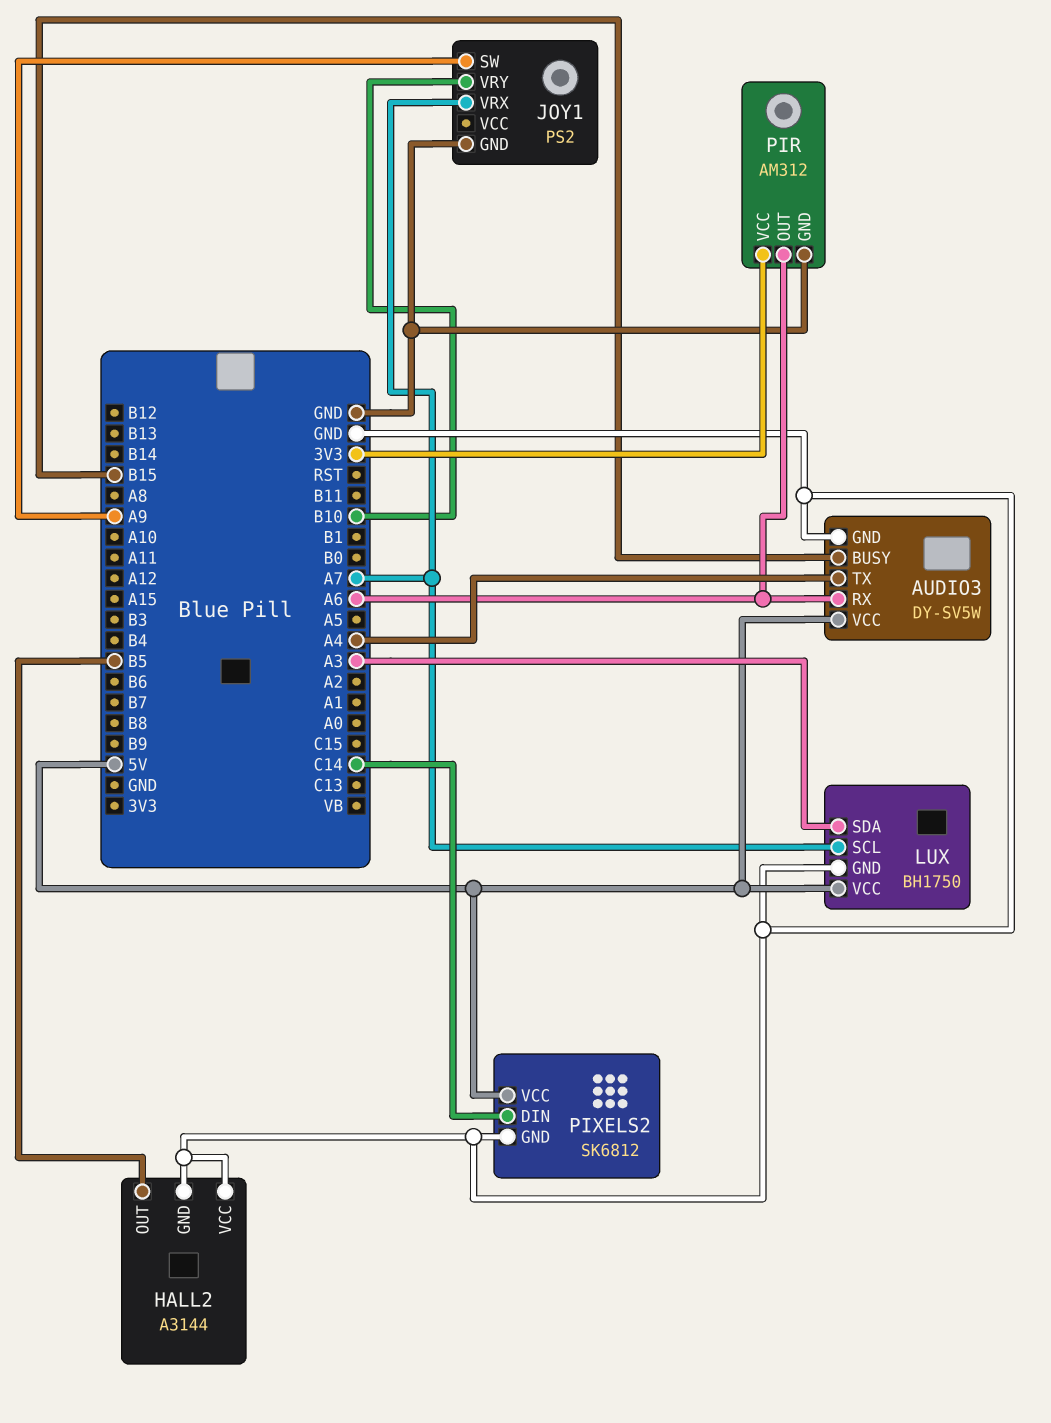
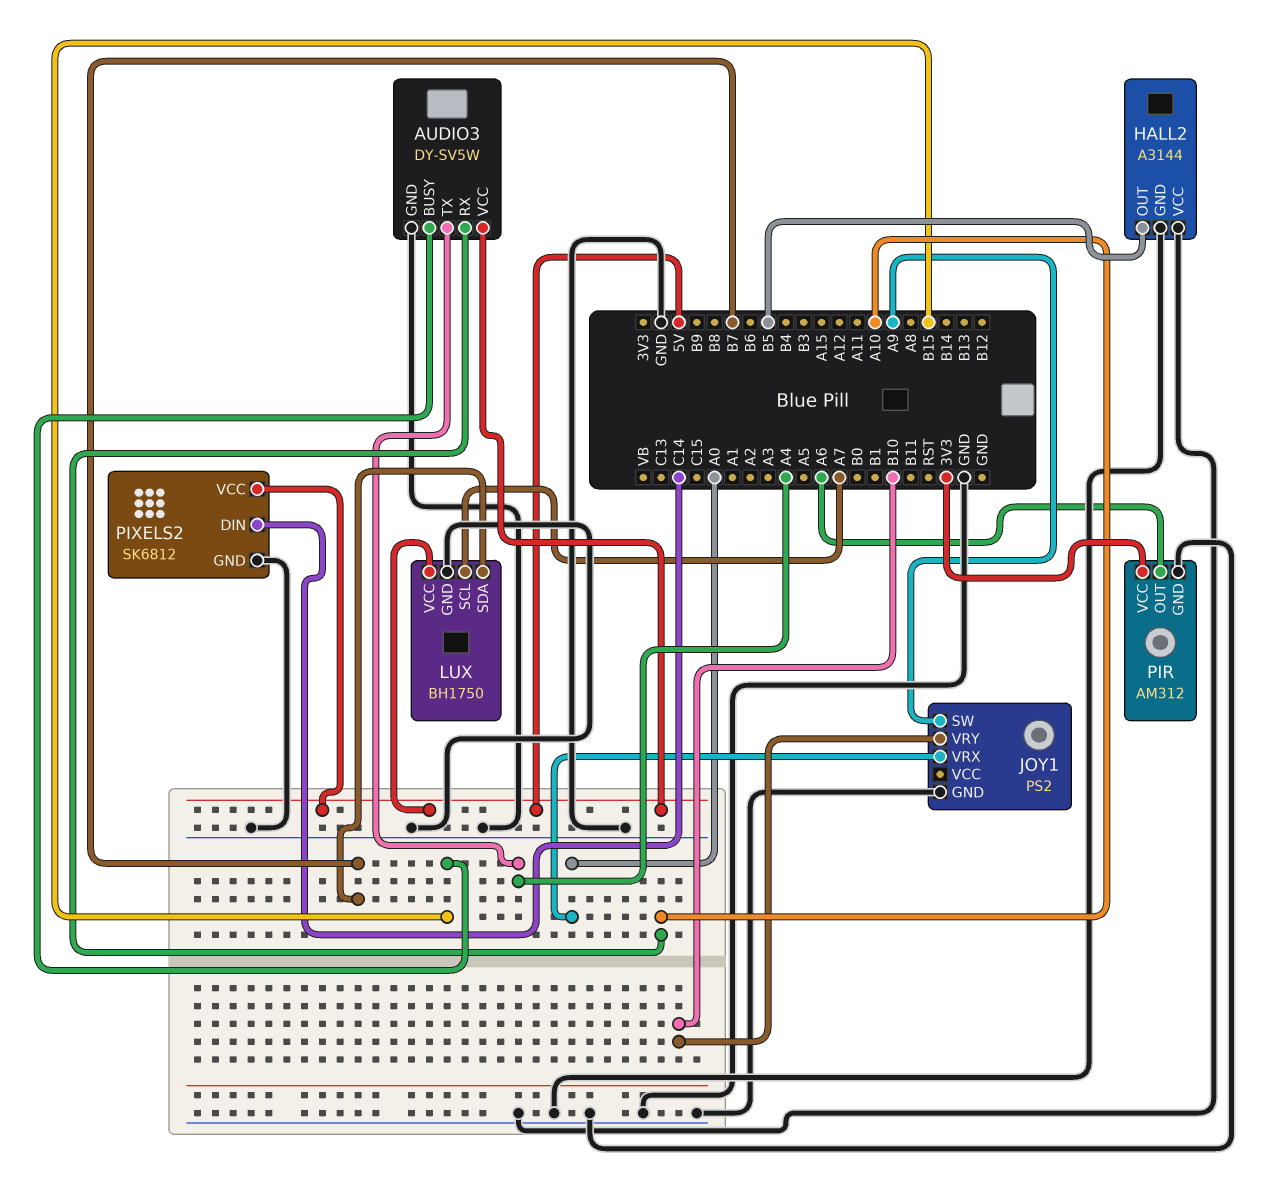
AUDIO3 pin RX: A6 -> A10
JOY1 pin VRX: A7 -> A0
LUX pin SDA: A3 -> B7

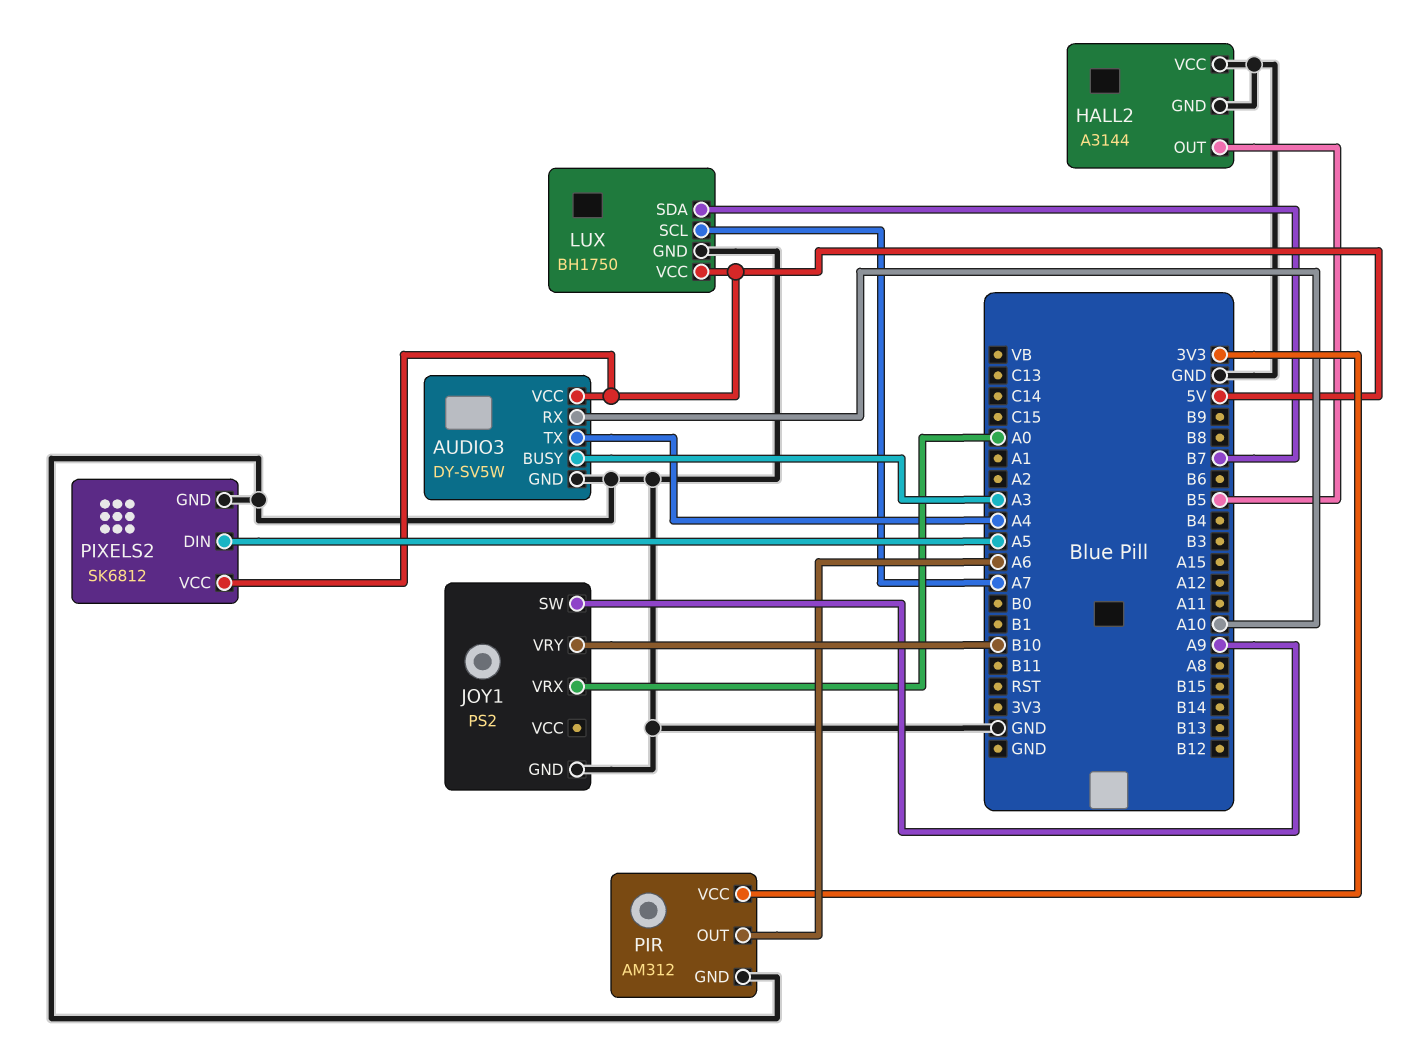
AUDIO3 pin BUSY: B15 -> A3
PIXELS2 pin DIN: C14 -> A5

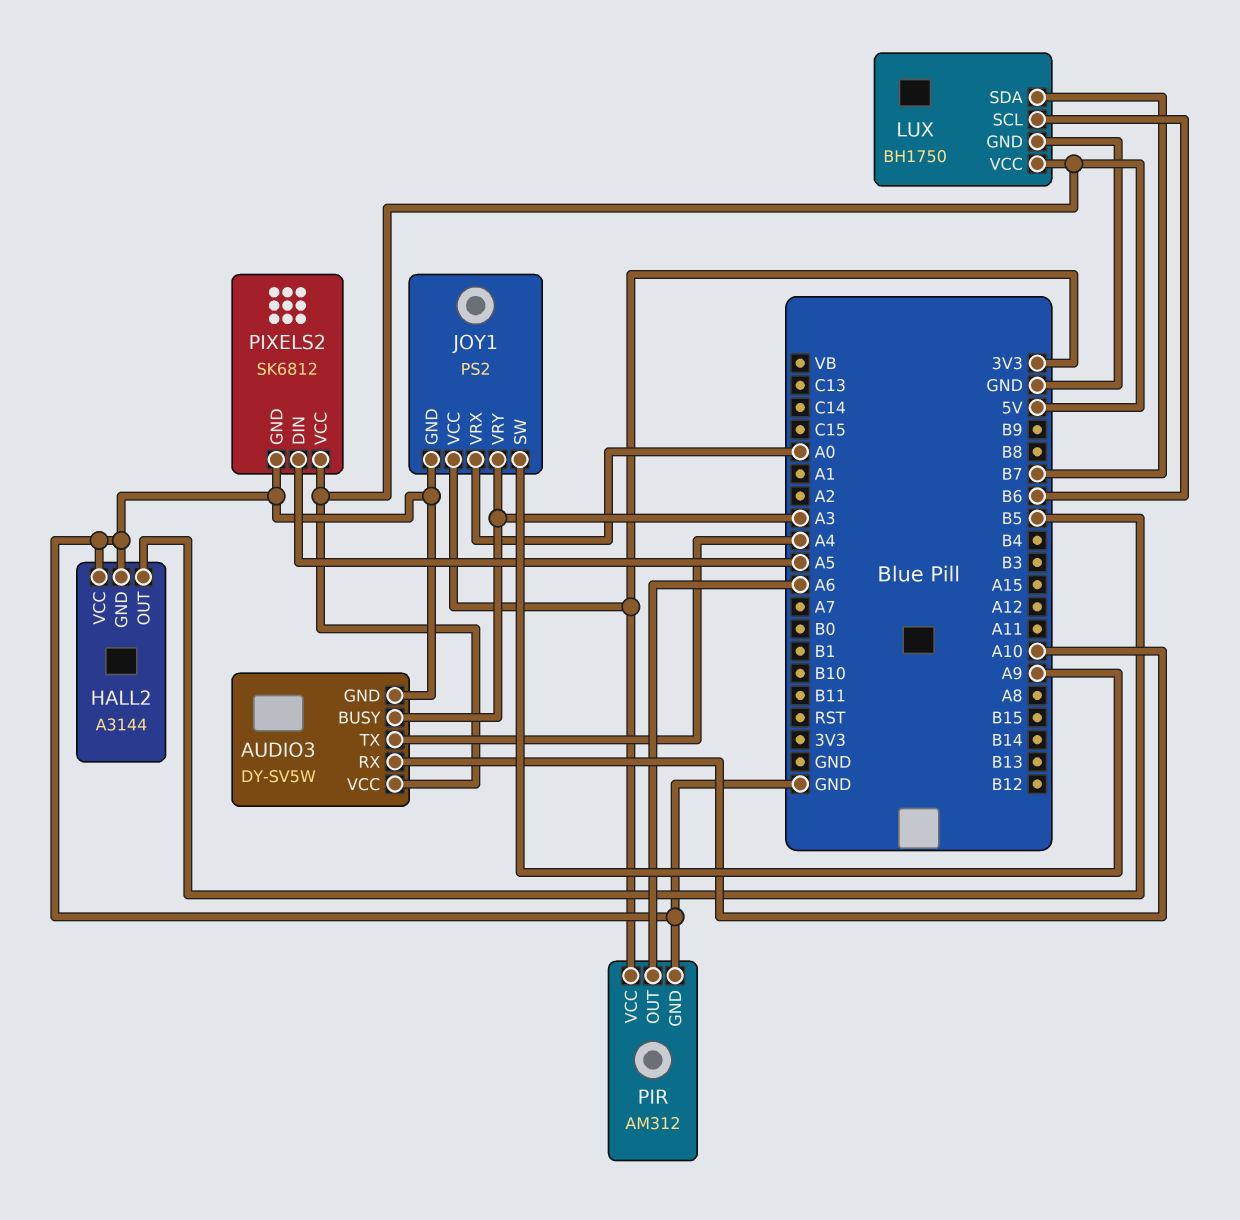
JOY1 pin VCC: none -> 3V3
JOY1 pin VRY: B10 -> A3
LUX pin SCL: A7 -> B6

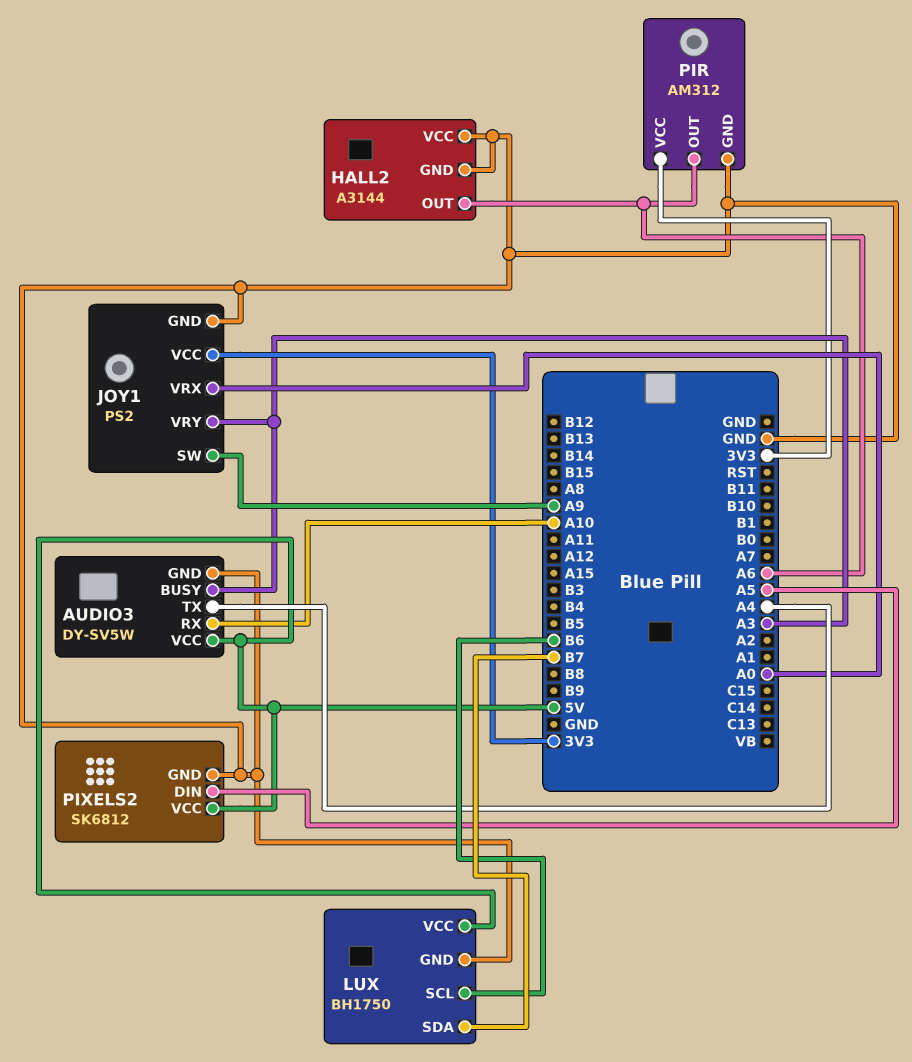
HALL2 pin OUT: B5 -> A6

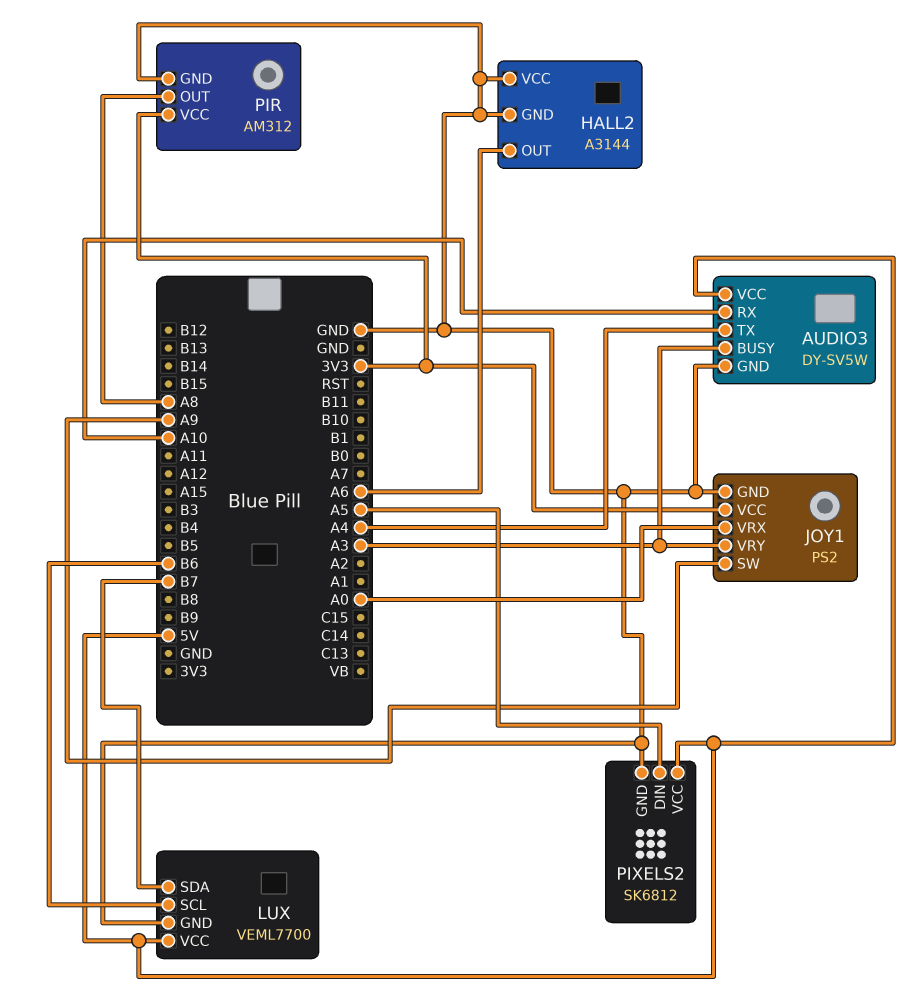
LUX: BH1750 -> VEML7700
PIR pin OUT: A6 -> A8

